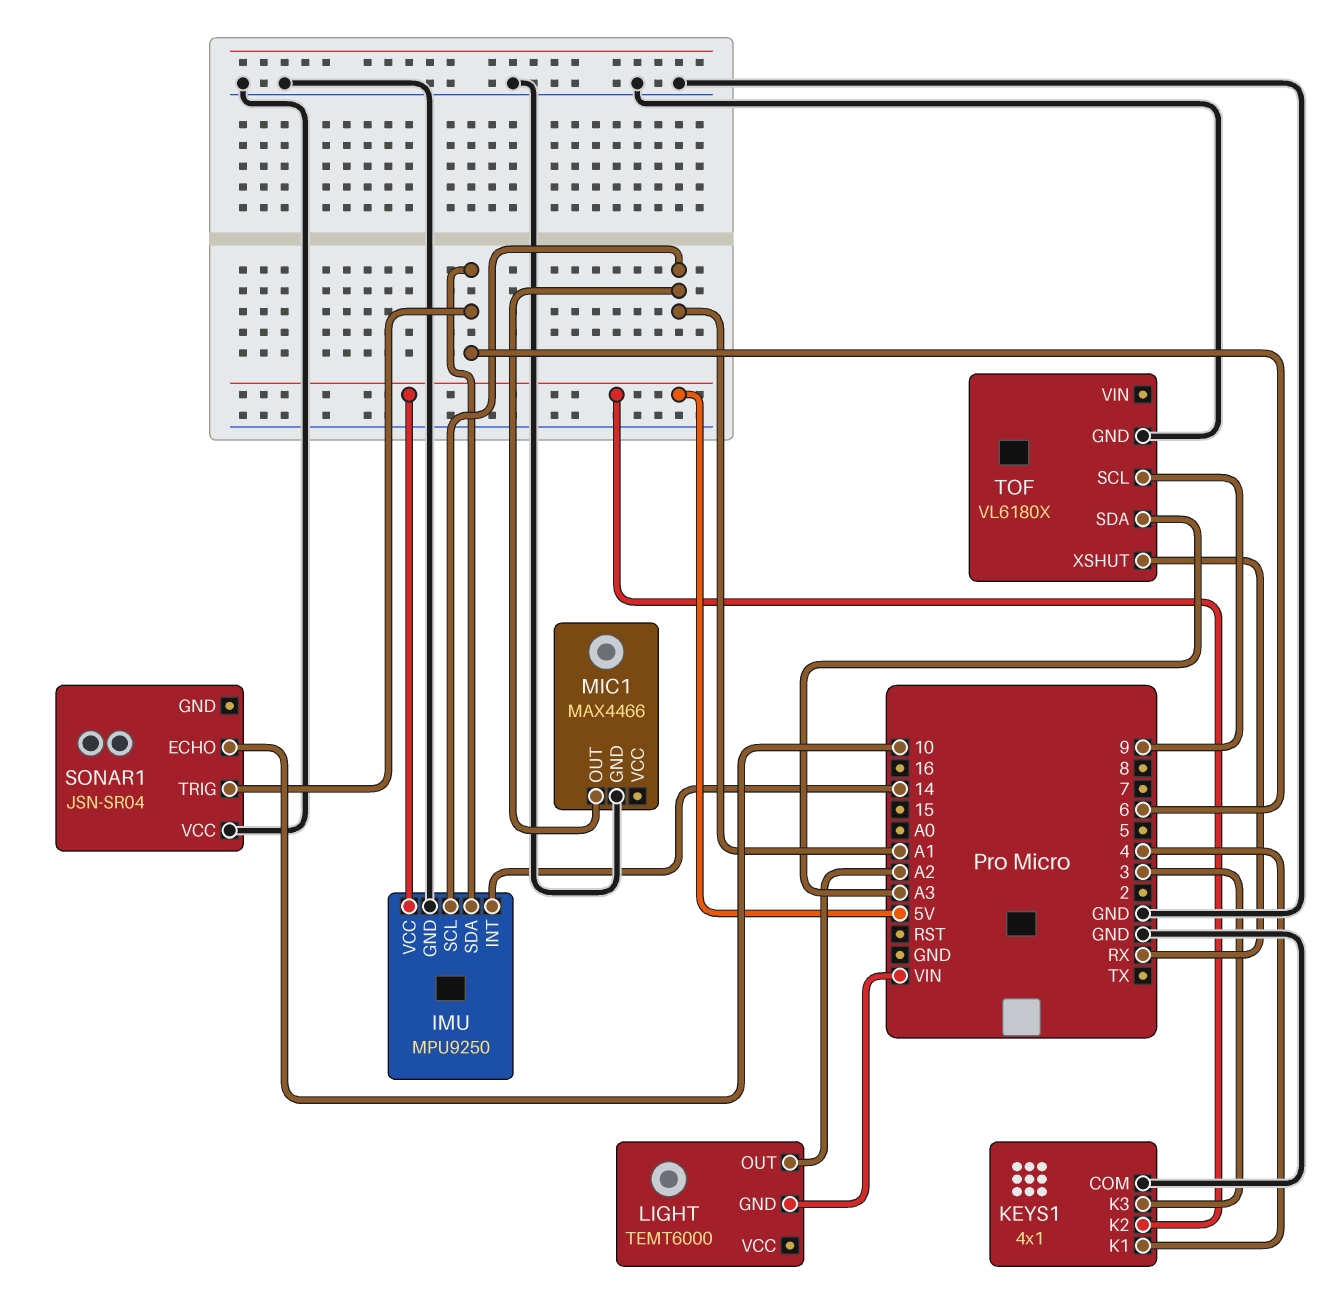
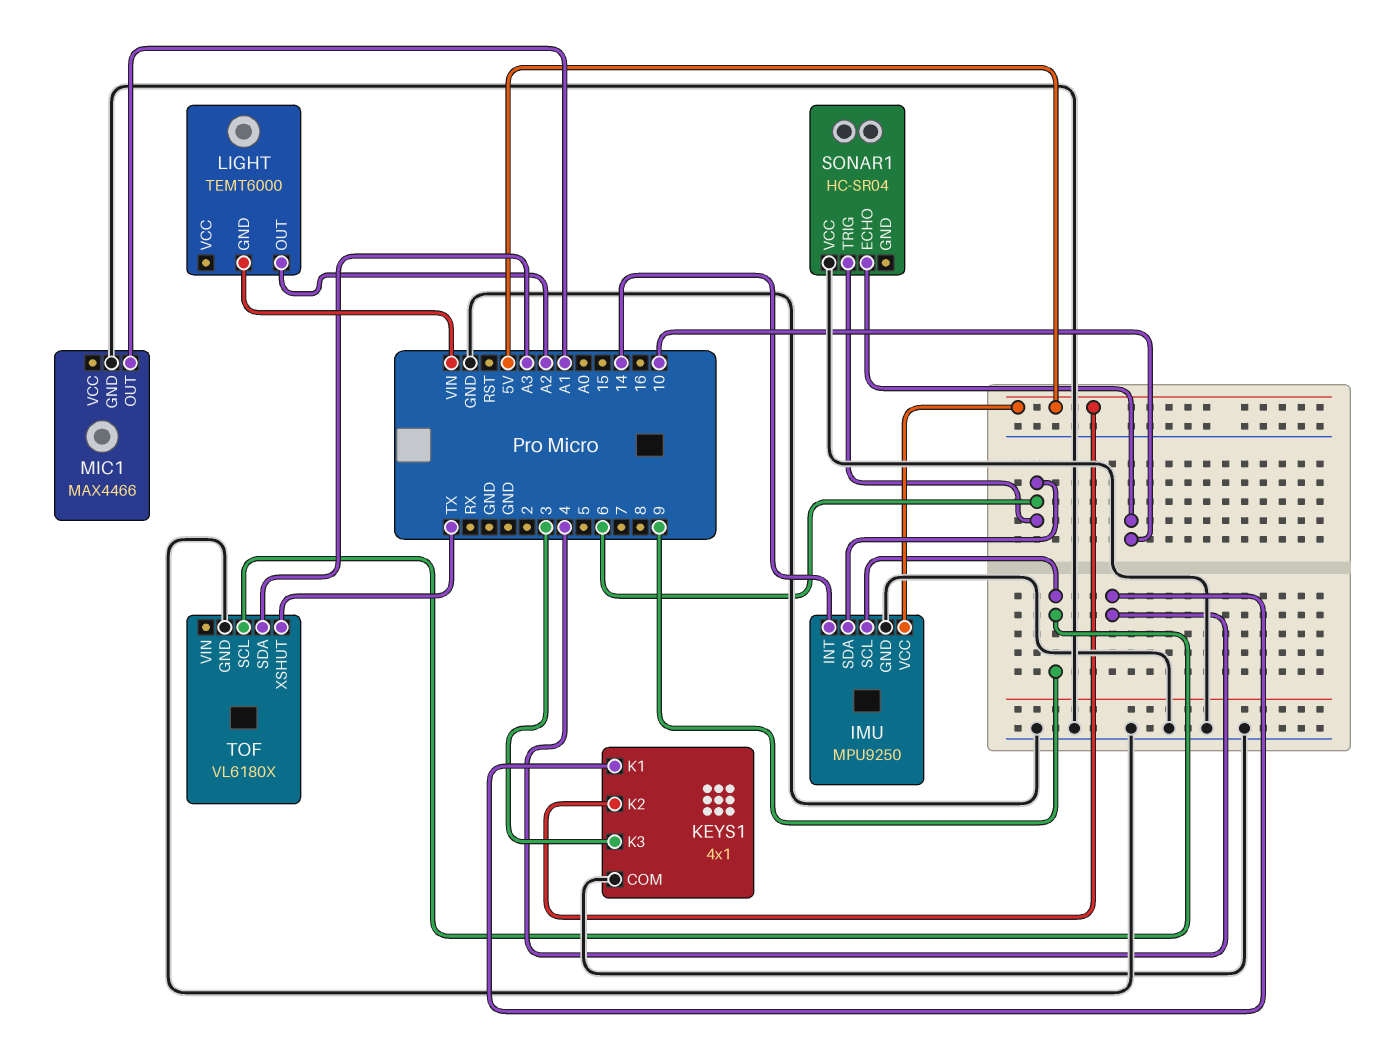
IMU pin SCL: A1 -> 9
SONAR1: JSN-SR04 -> HC-SR04
TOF pin XSHUT: RX -> TX

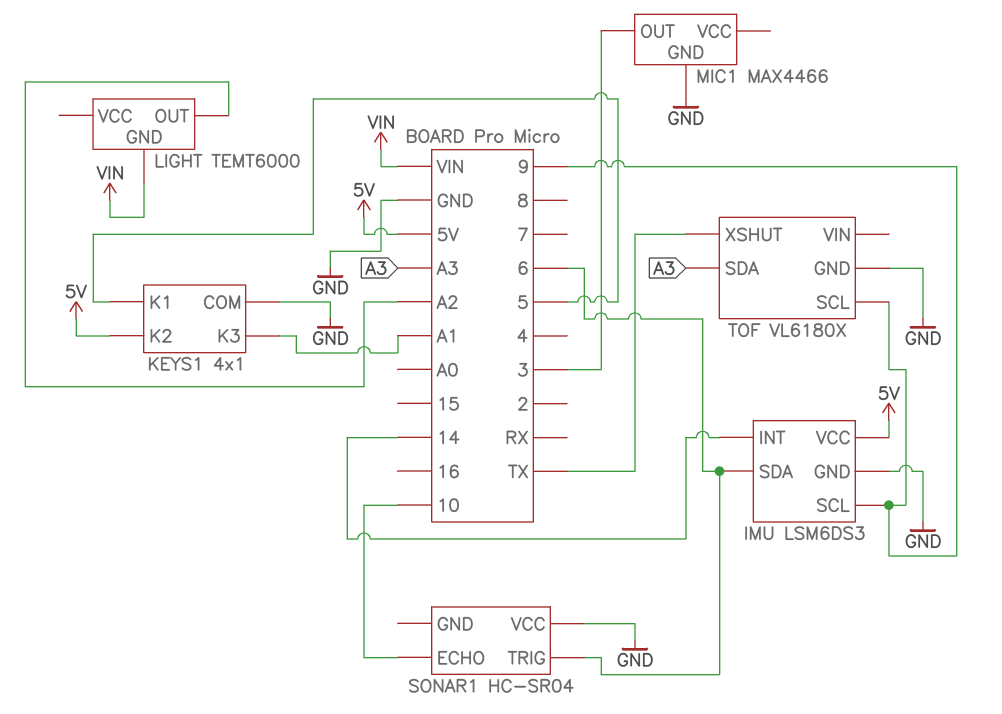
IMU: MPU9250 -> LSM6DS3
KEYS1 pin K1: 4 -> 5
KEYS1 pin K3: 3 -> A1
MIC1 pin OUT: A1 -> 3

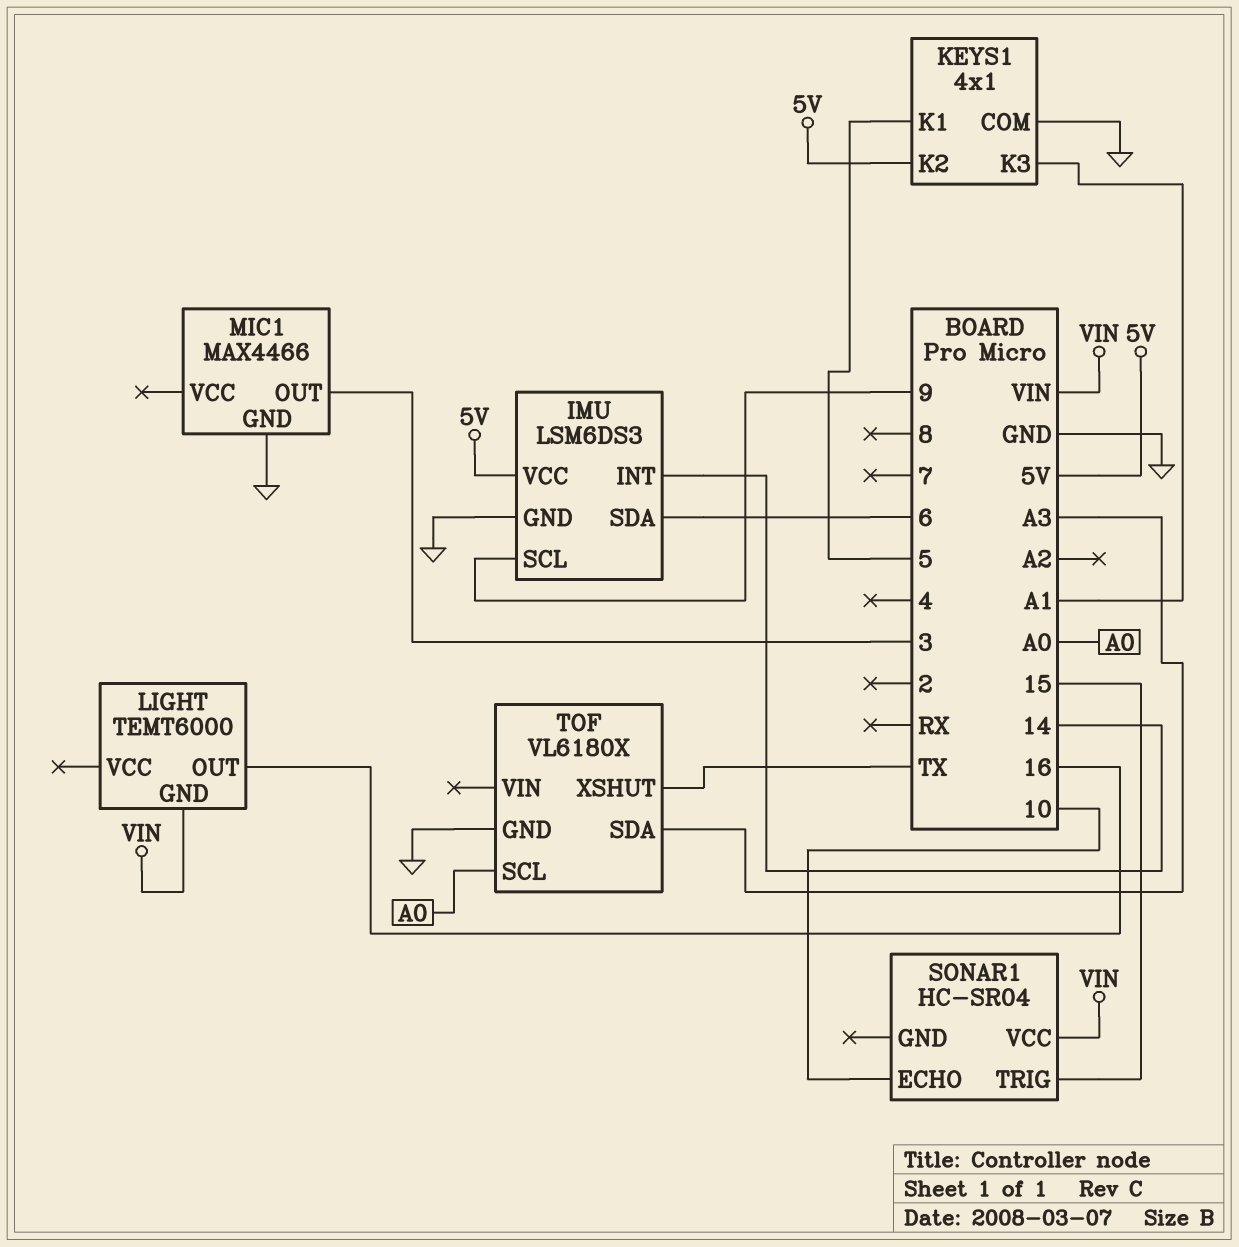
LIGHT pin OUT: A2 -> 16
SONAR1 pin TRIG: 6 -> 15
SONAR1 pin VCC: GND -> VIN
TOF pin SCL: 9 -> A0

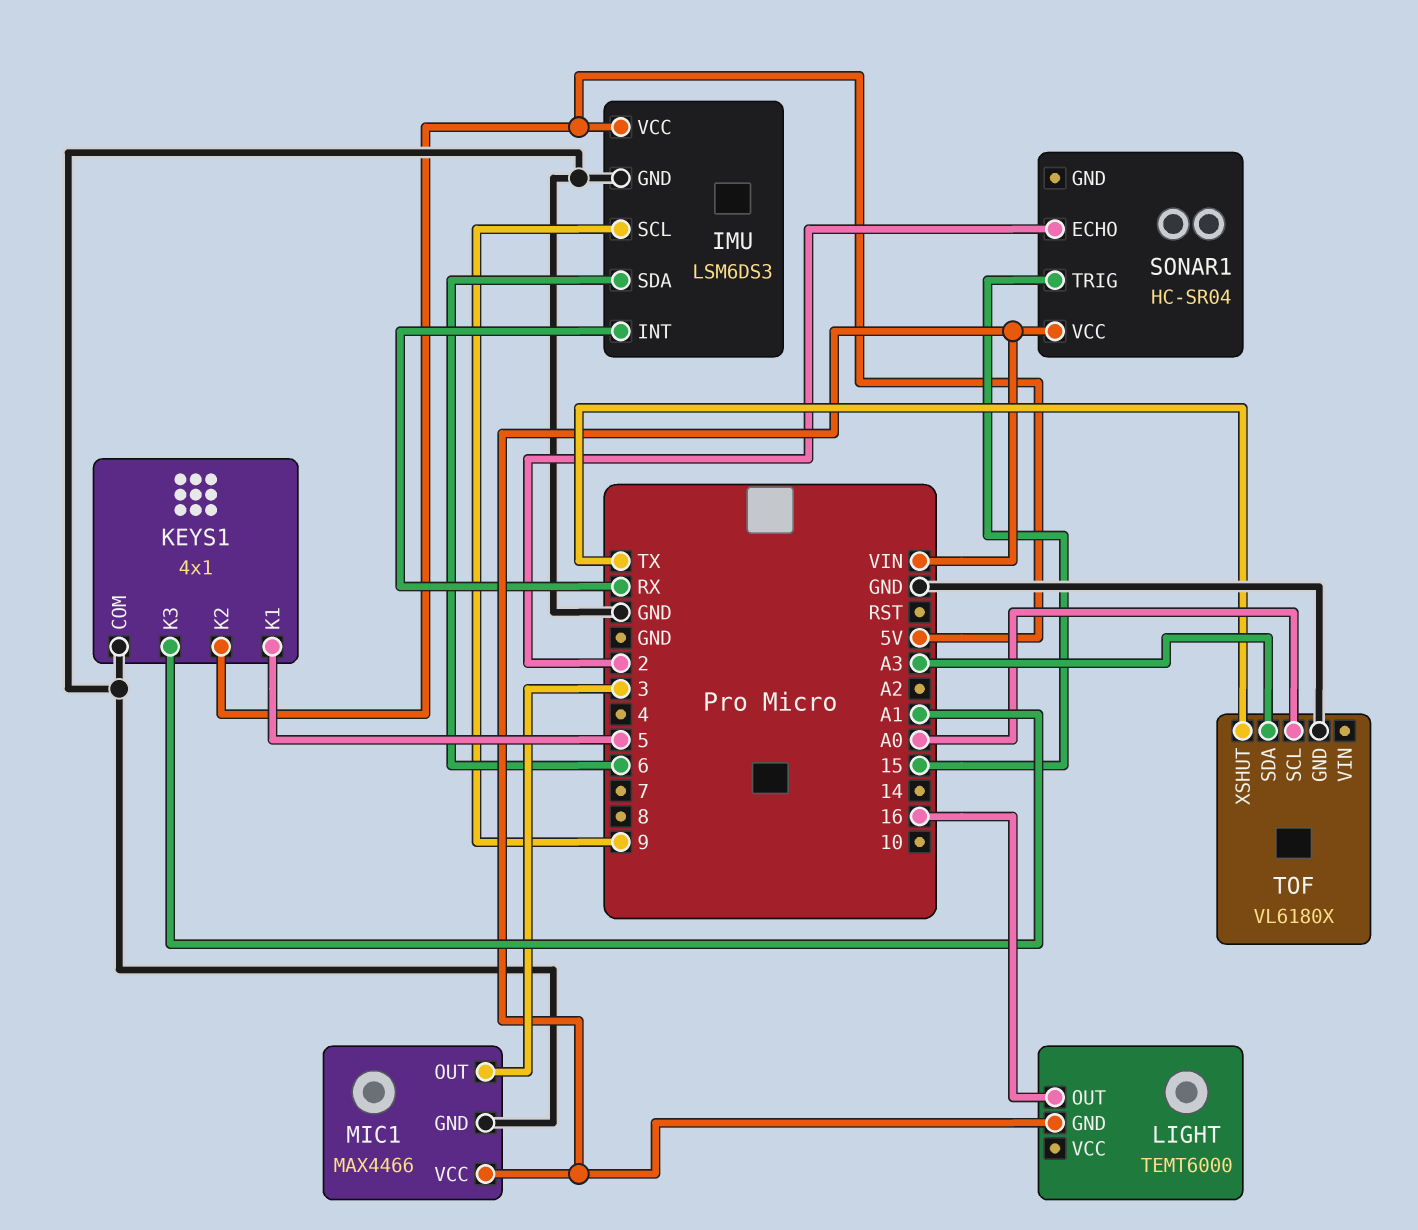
IMU pin INT: 14 -> RX
MIC1 pin VCC: none -> VIN
SONAR1 pin ECHO: 10 -> 2

